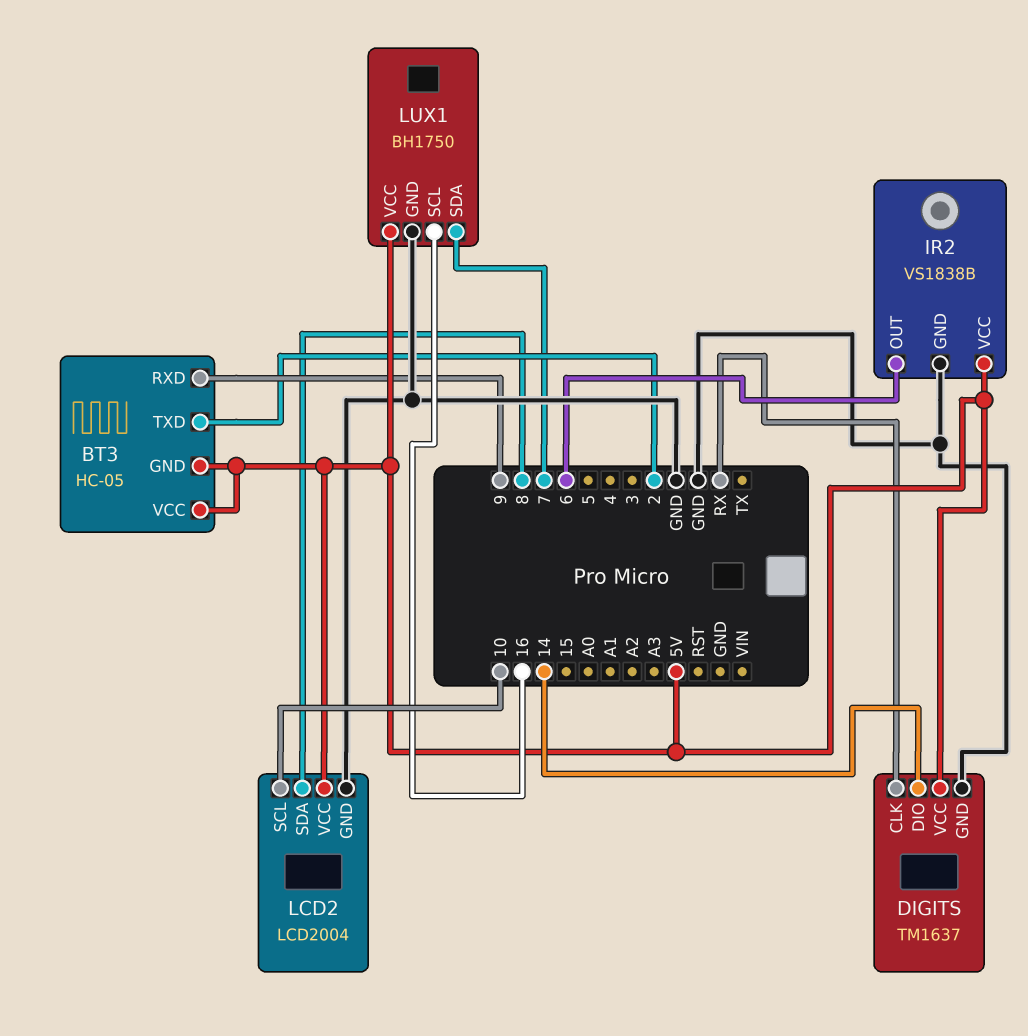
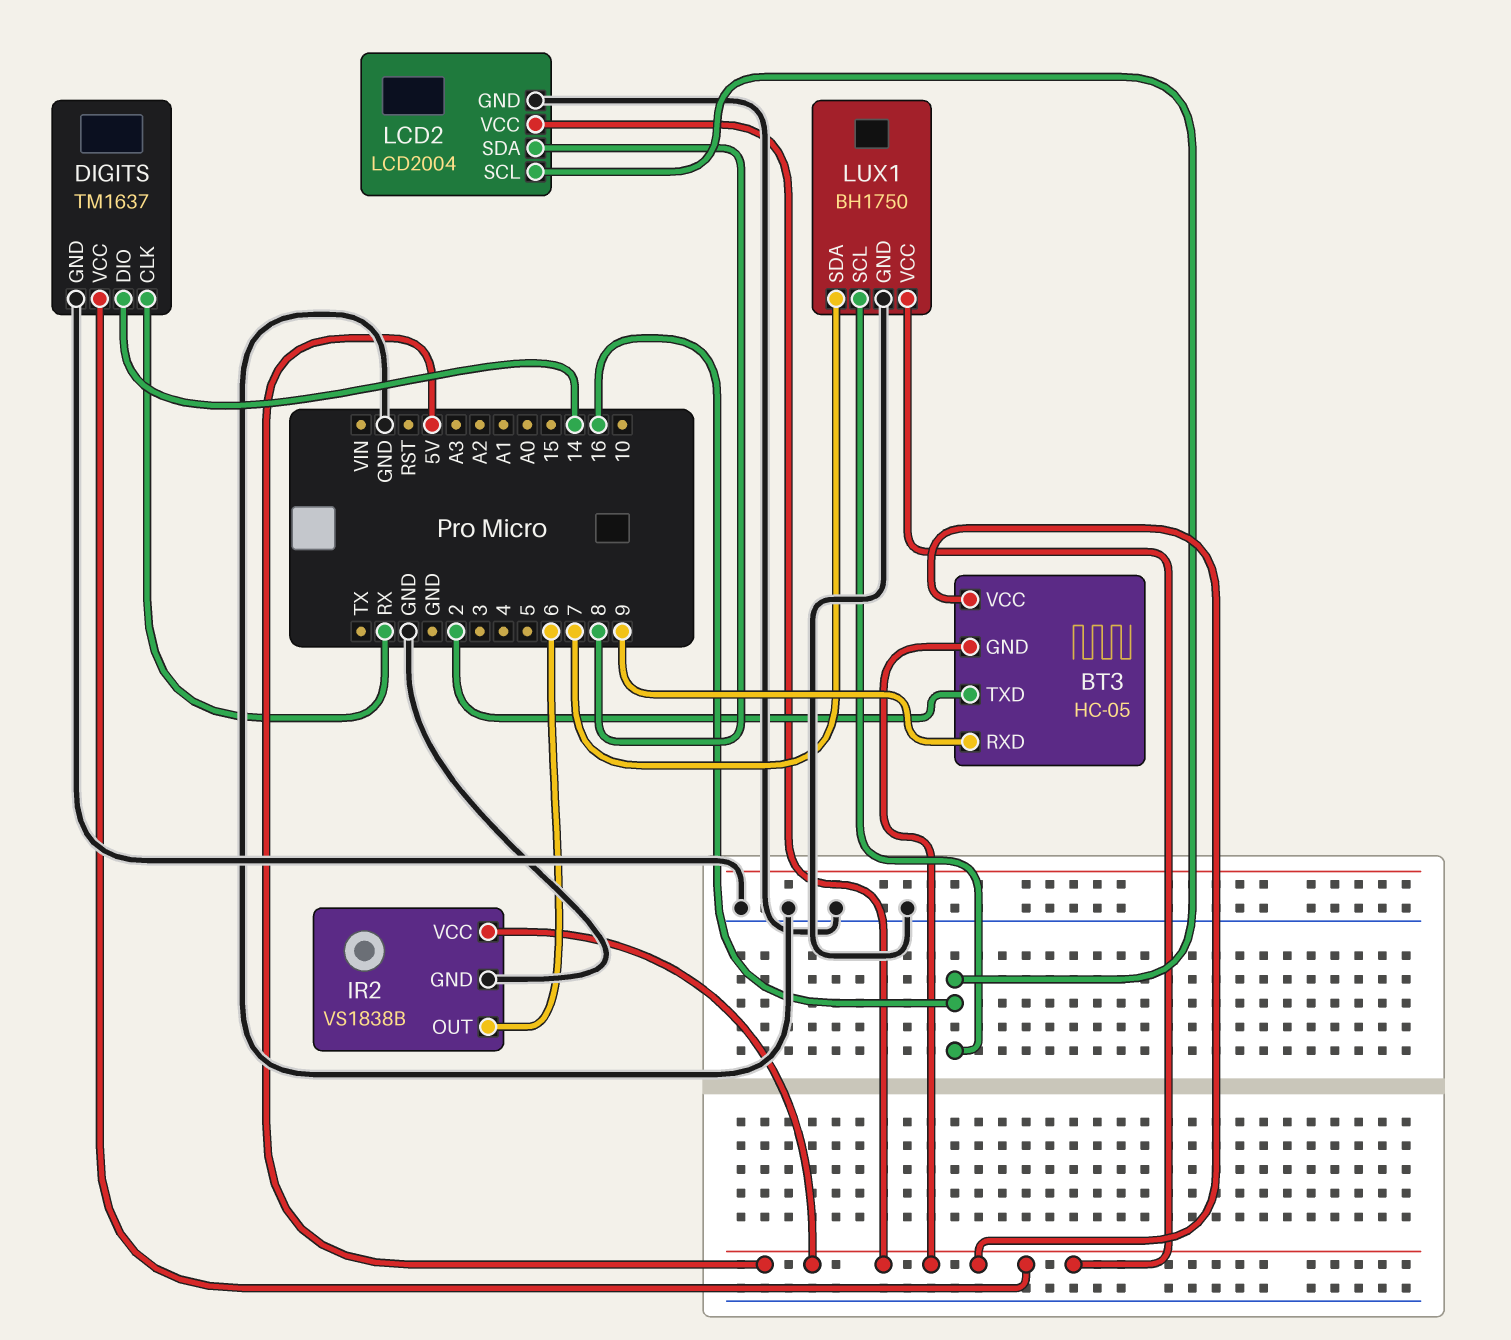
LCD2 pin SCL: 10 -> 16

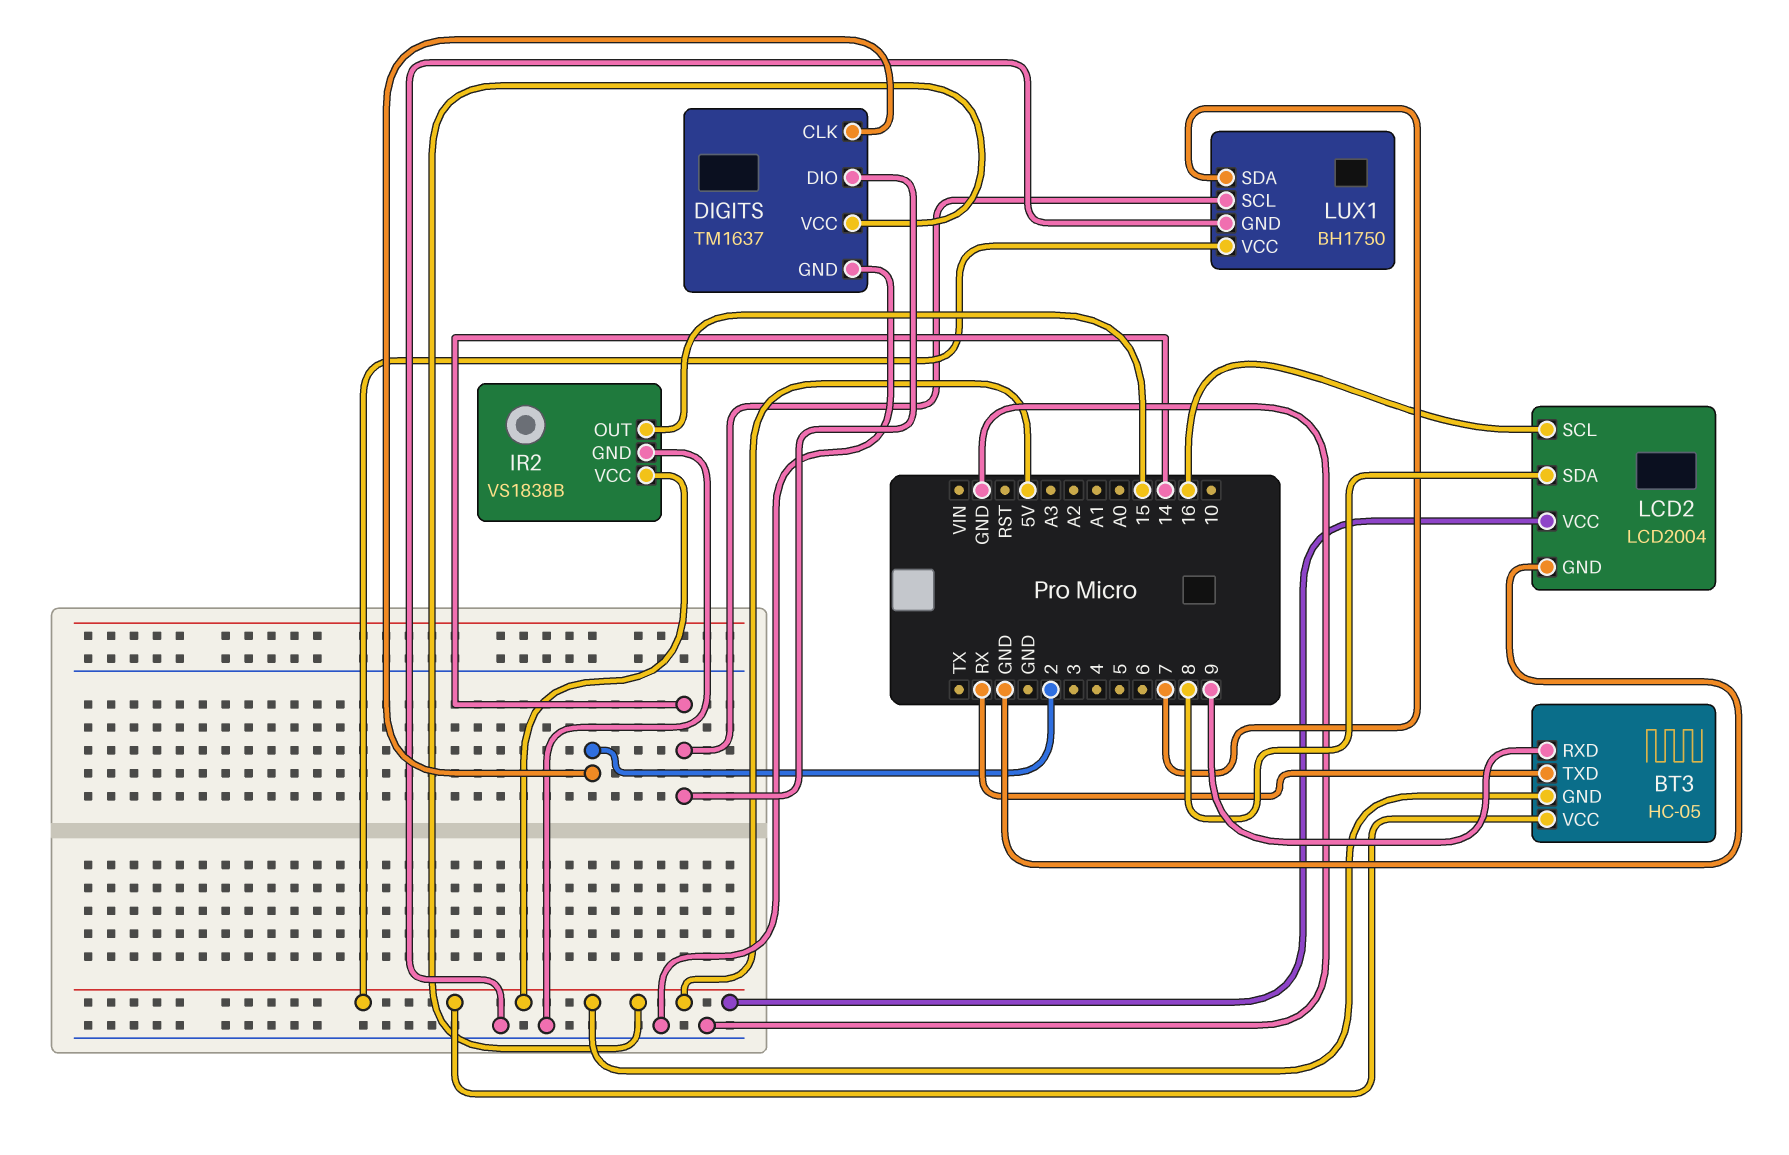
BT3 pin TXD: 2 -> RX
DIGITS pin CLK: RX -> 2
IR2 pin OUT: 6 -> 15
LUX1 pin SCL: 16 -> 14

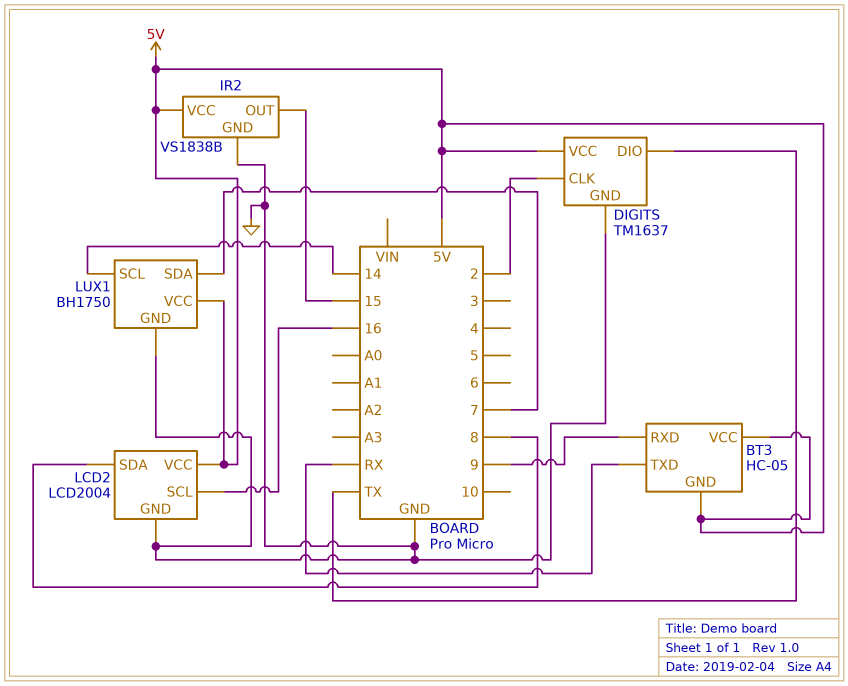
DIGITS pin DIO: 14 -> TX

